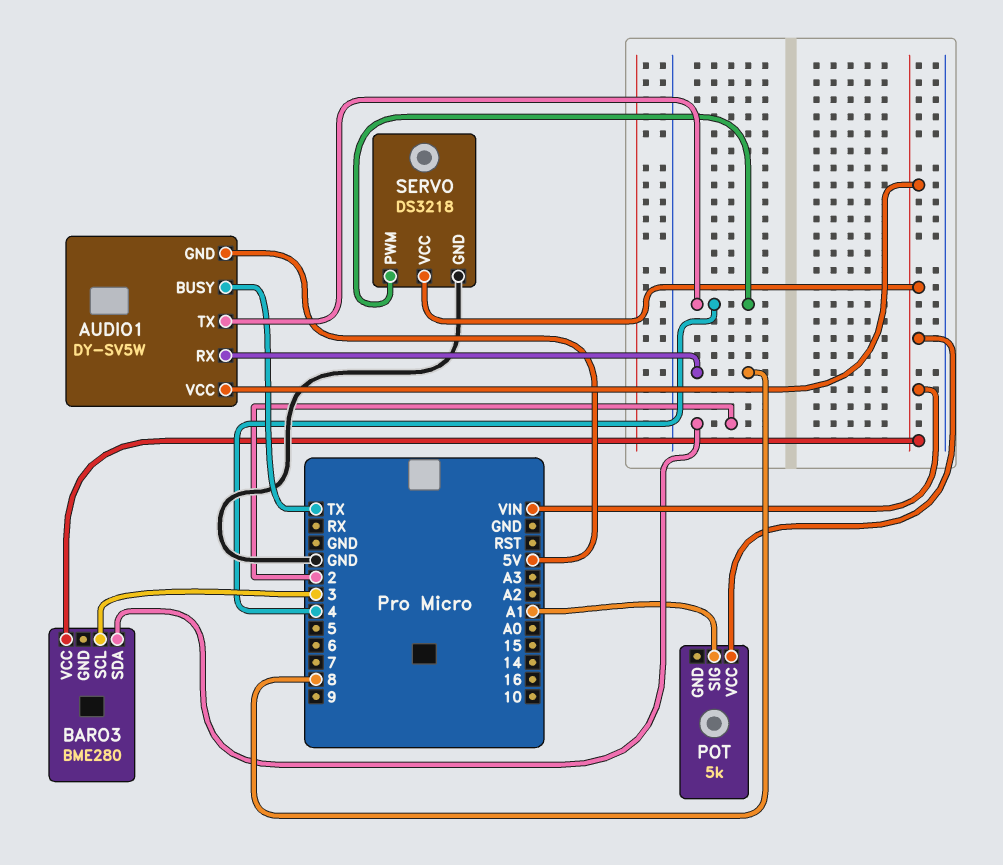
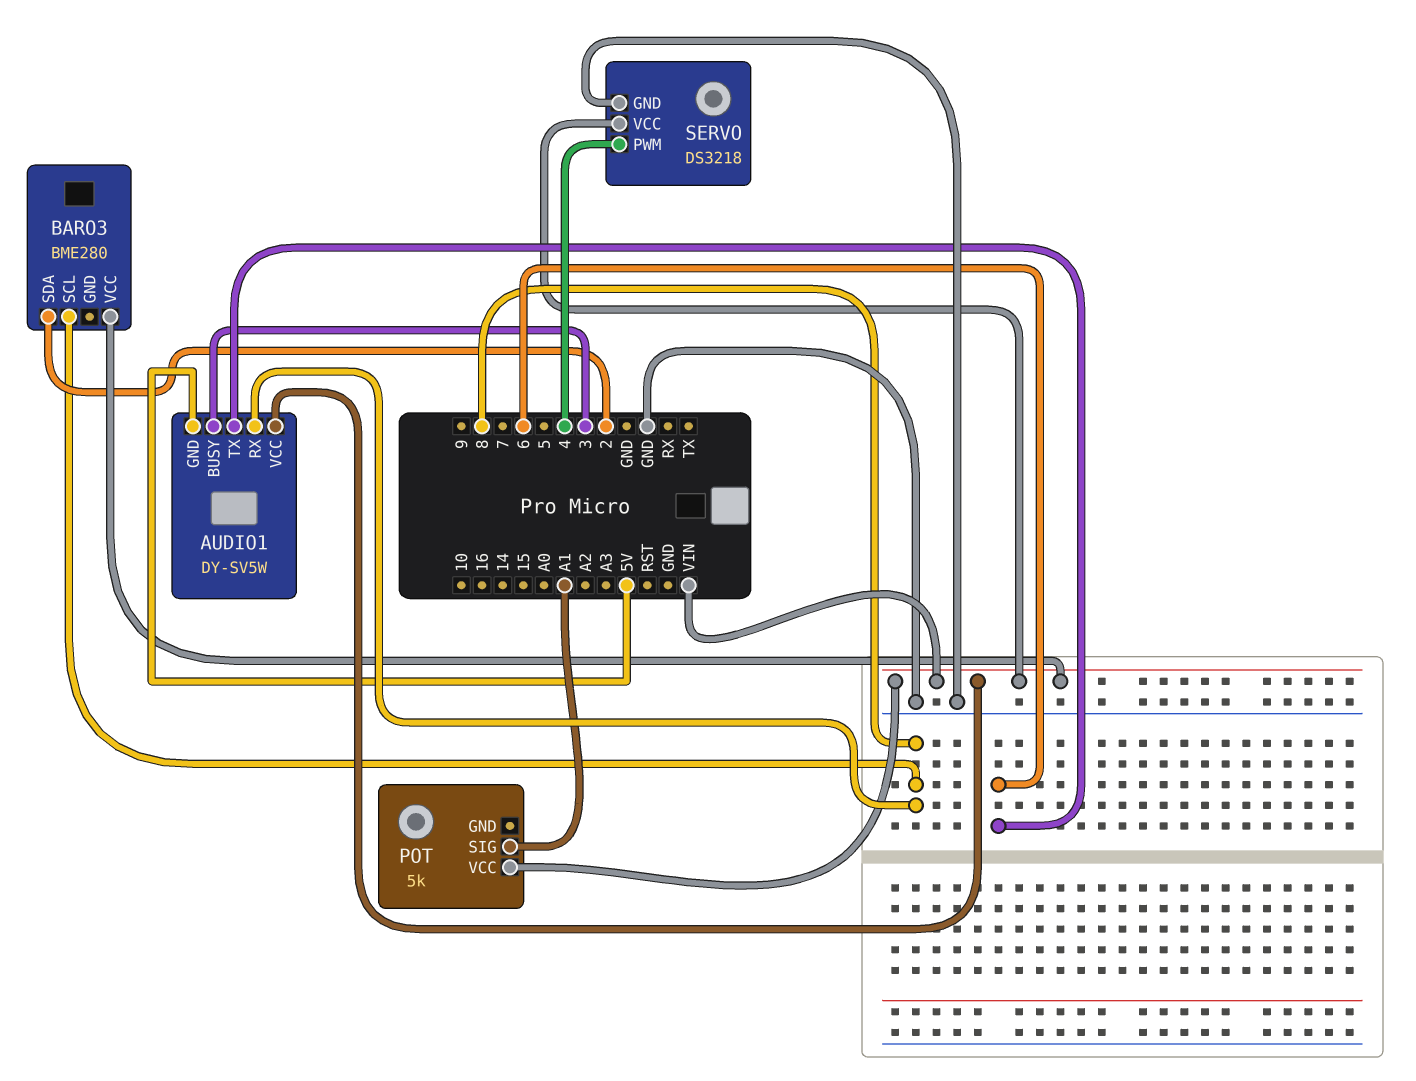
AUDIO1 pin BUSY: TX -> 3
AUDIO1 pin TX: 4 -> 6
BARO3 pin SCL: 3 -> 8

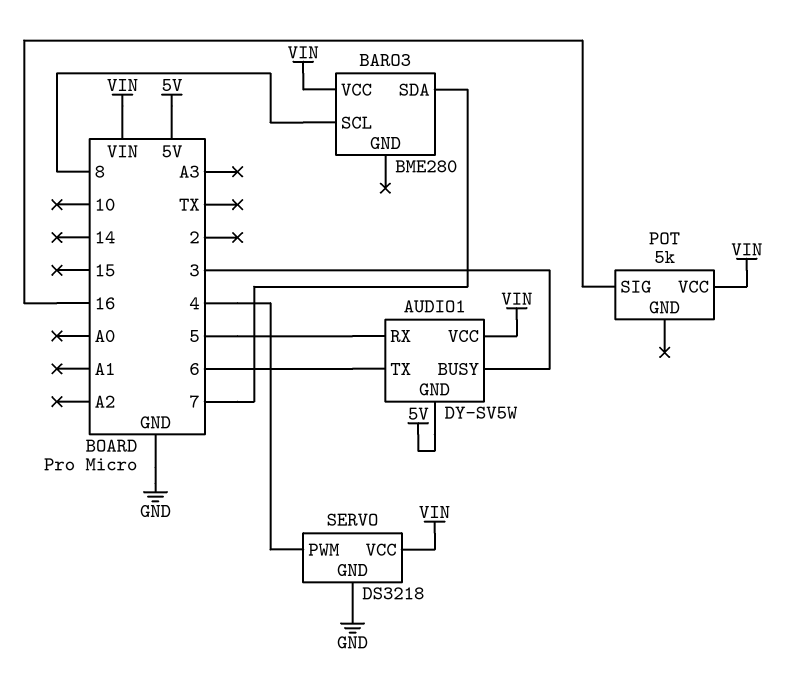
AUDIO1 pin RX: 8 -> 5
BARO3 pin SDA: 2 -> 7
POT pin SIG: A1 -> 16

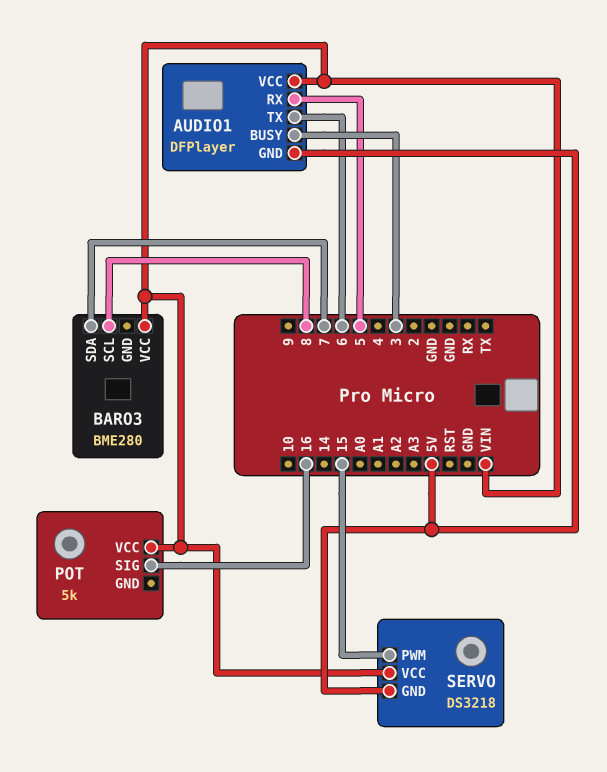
AUDIO1: DY-SV5W -> DFPlayer
SERVO pin GND: GND -> 5V
SERVO pin PWM: 4 -> 15

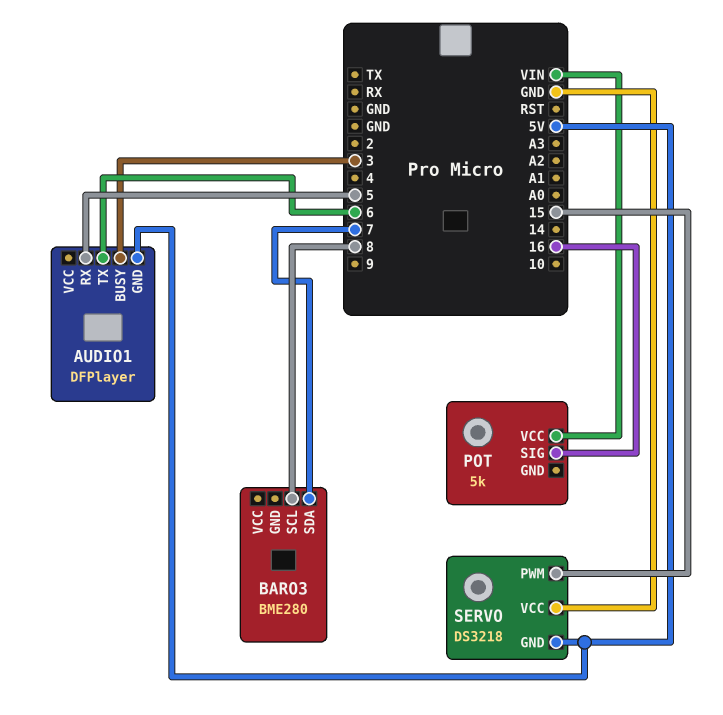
AUDIO1 pin VCC: VIN -> none
BARO3 pin VCC: VIN -> none
SERVO pin VCC: VIN -> GND

